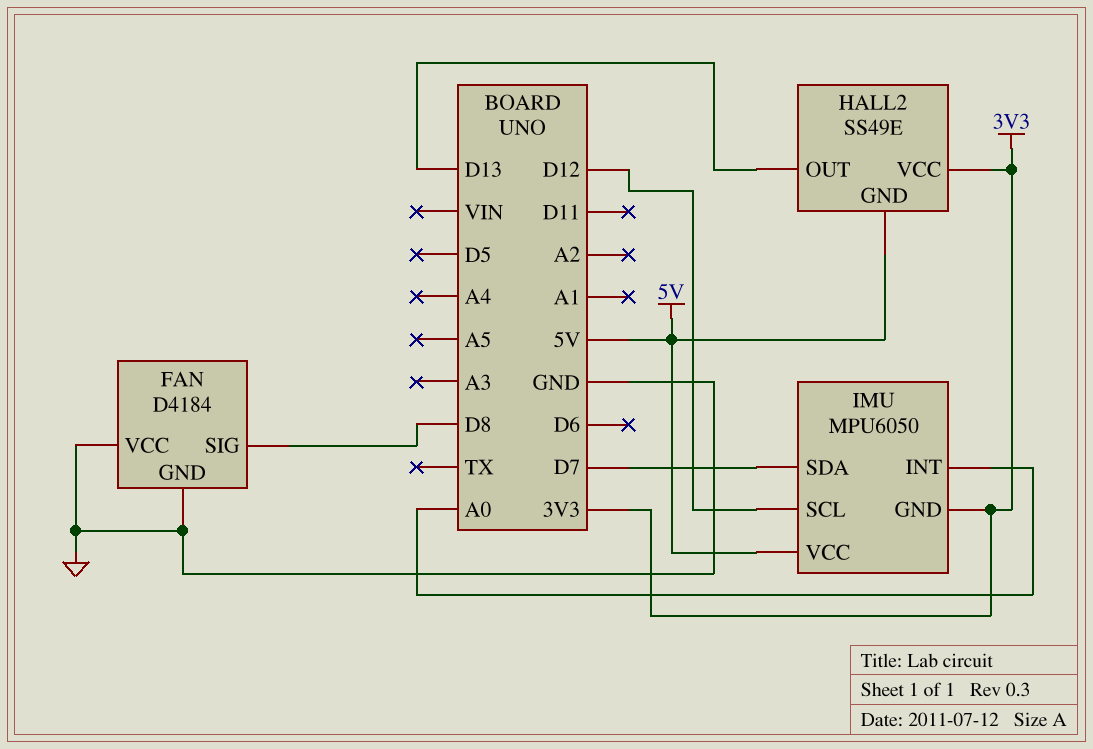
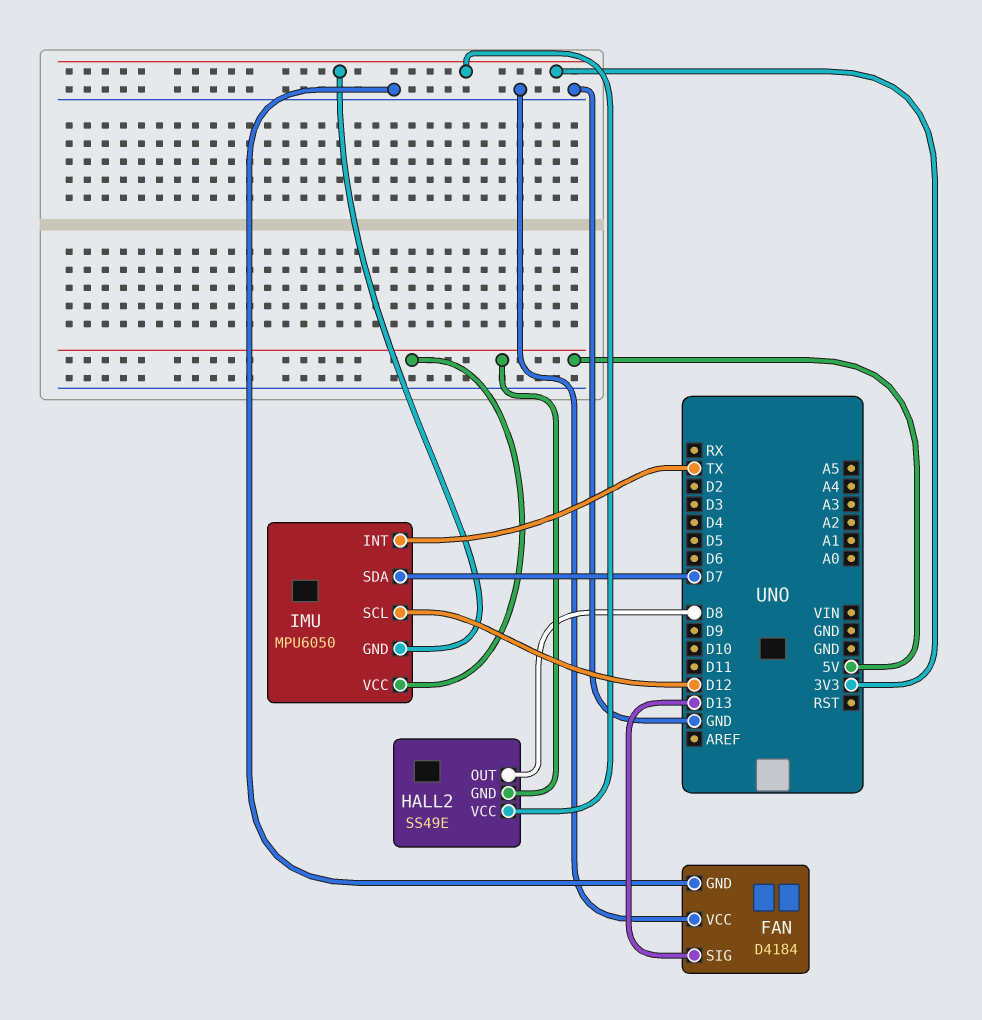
FAN pin SIG: D8 -> D13
HALL2 pin OUT: D13 -> D8
IMU pin INT: A0 -> TX

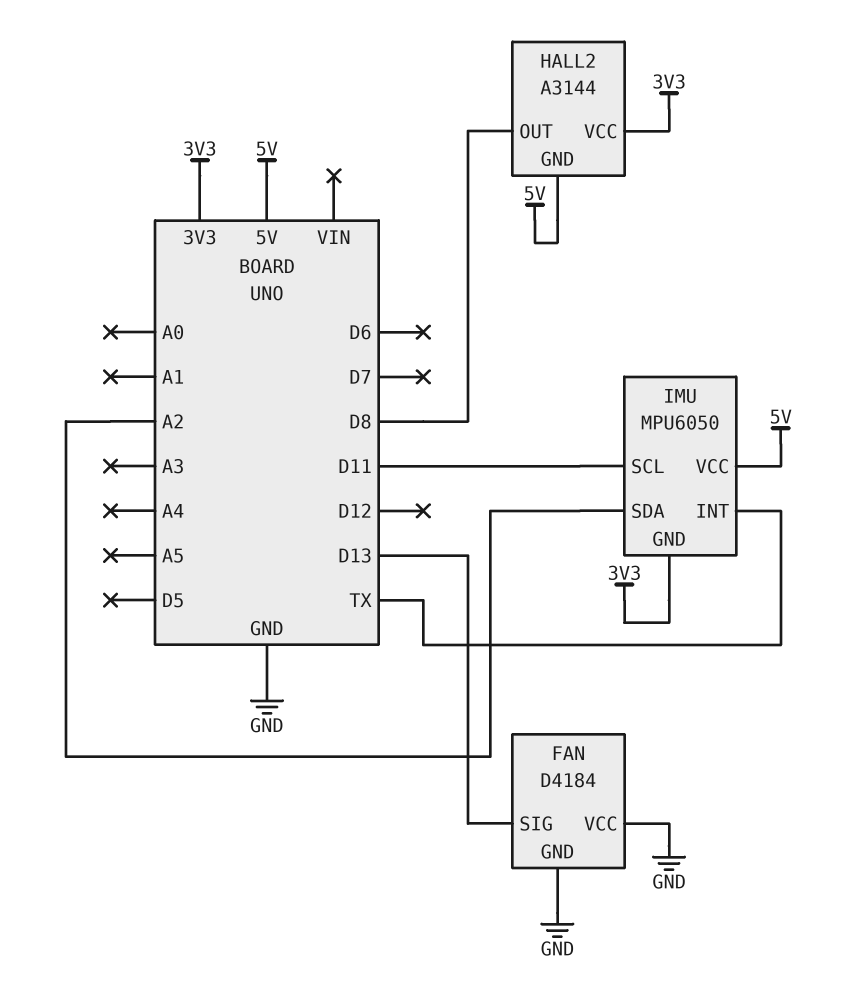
HALL2: SS49E -> A3144
IMU pin SCL: D12 -> D11
IMU pin SDA: D7 -> A2

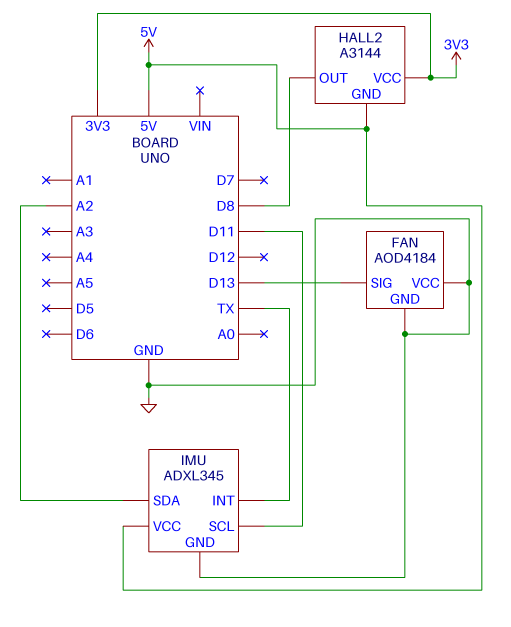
FAN: D4184 -> AOD4184
IMU: MPU6050 -> ADXL345
IMU pin GND: 3V3 -> GND

